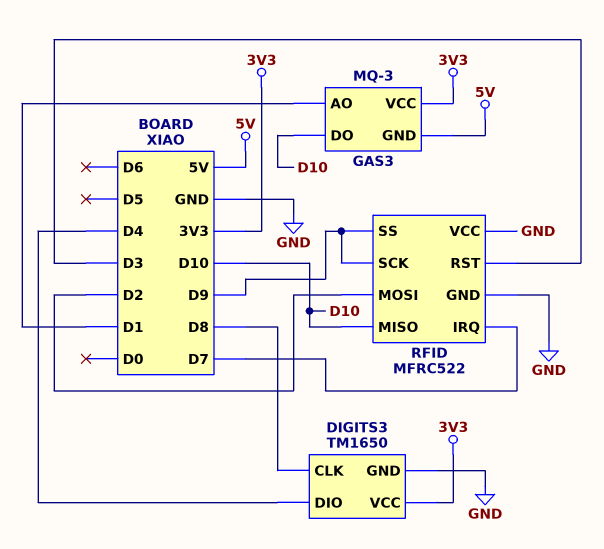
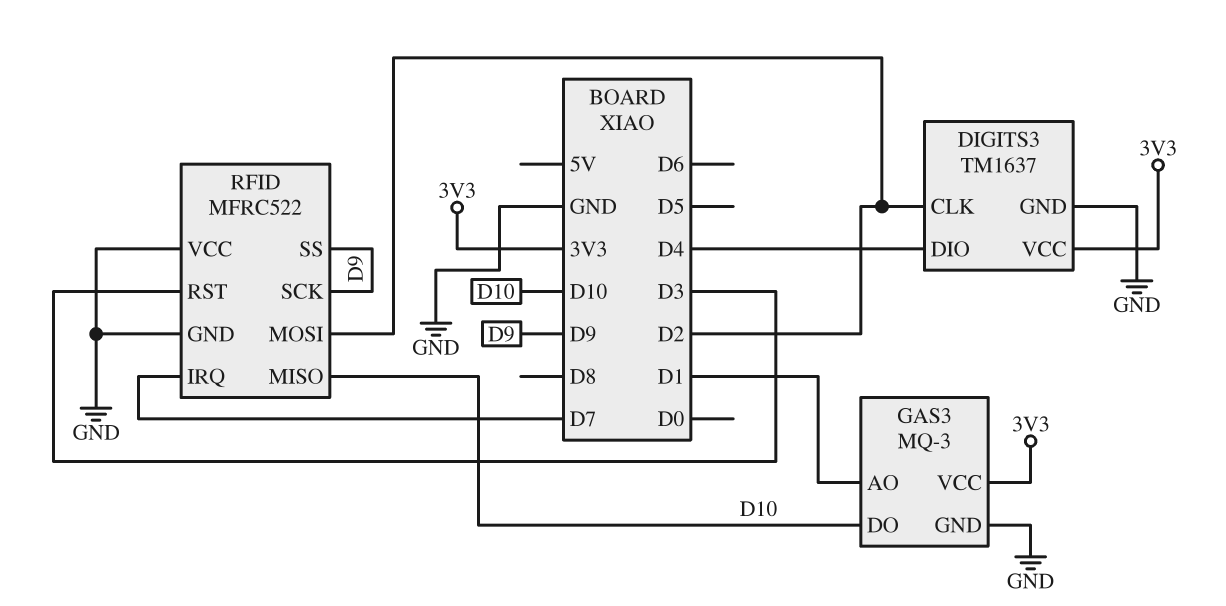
DIGITS3: TM1650 -> TM1637
DIGITS3 pin CLK: D8 -> D2
GAS3 pin GND: 5V -> GND

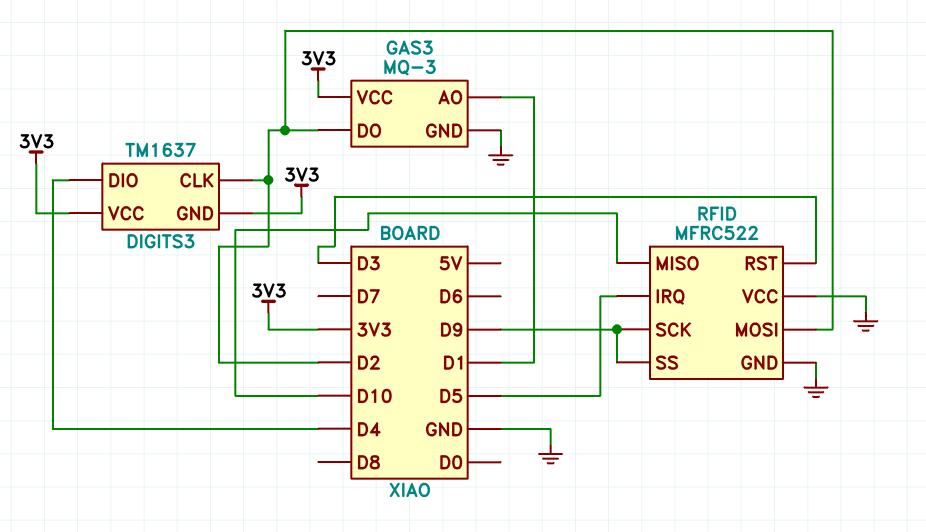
DIGITS3 pin GND: GND -> 3V3
GAS3 pin DO: D10 -> D2
RFID pin IRQ: D7 -> D5

